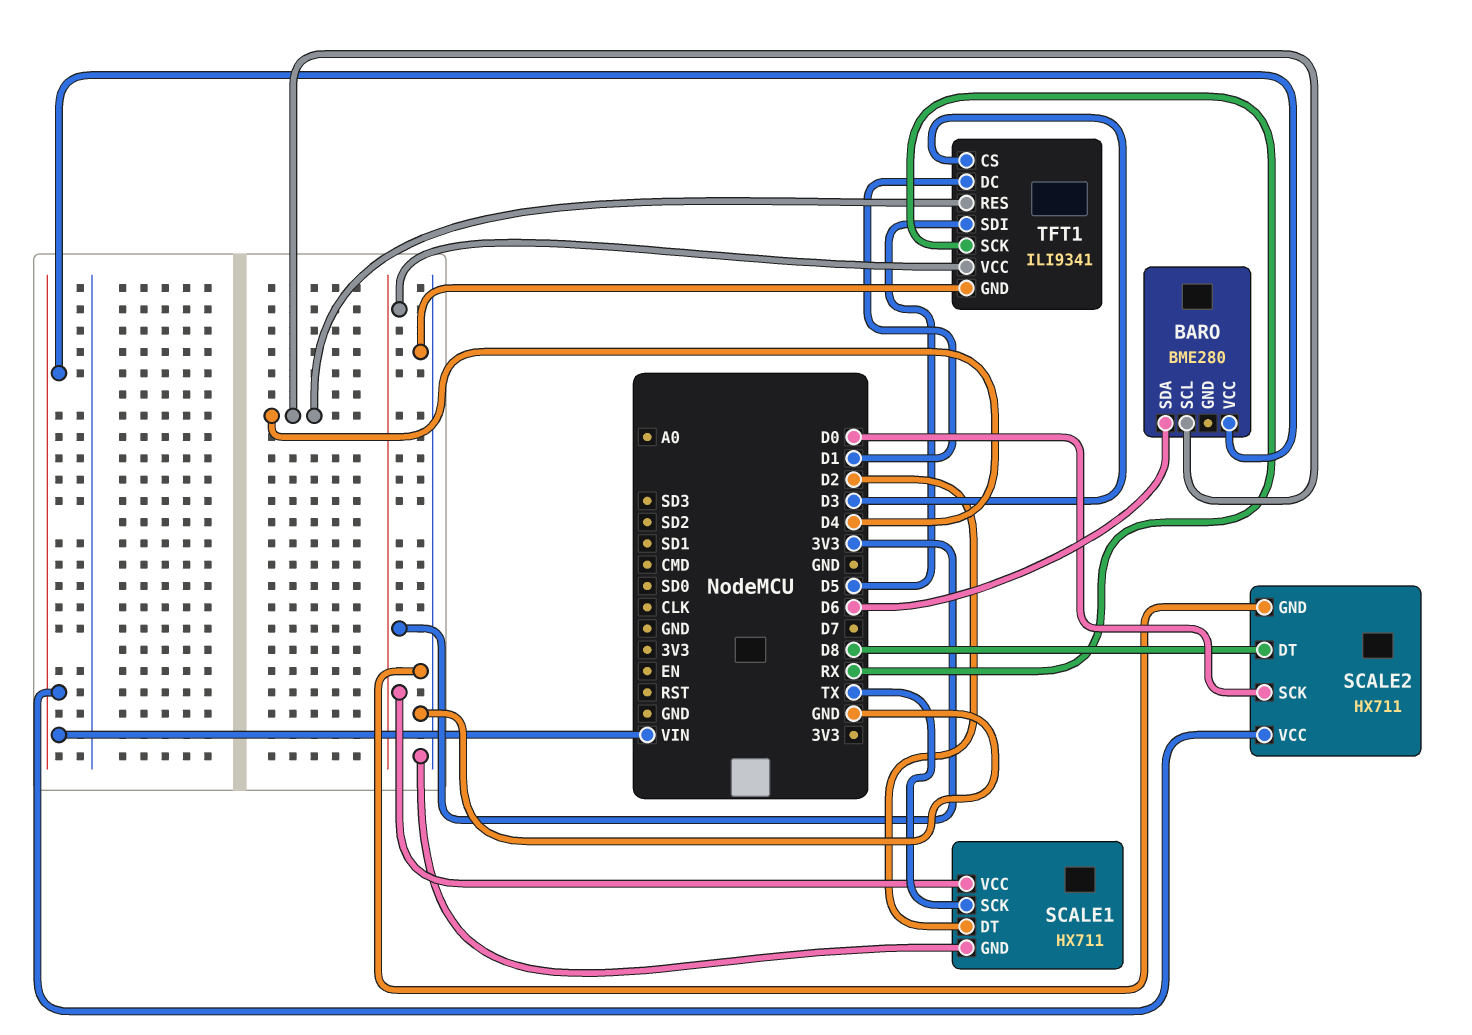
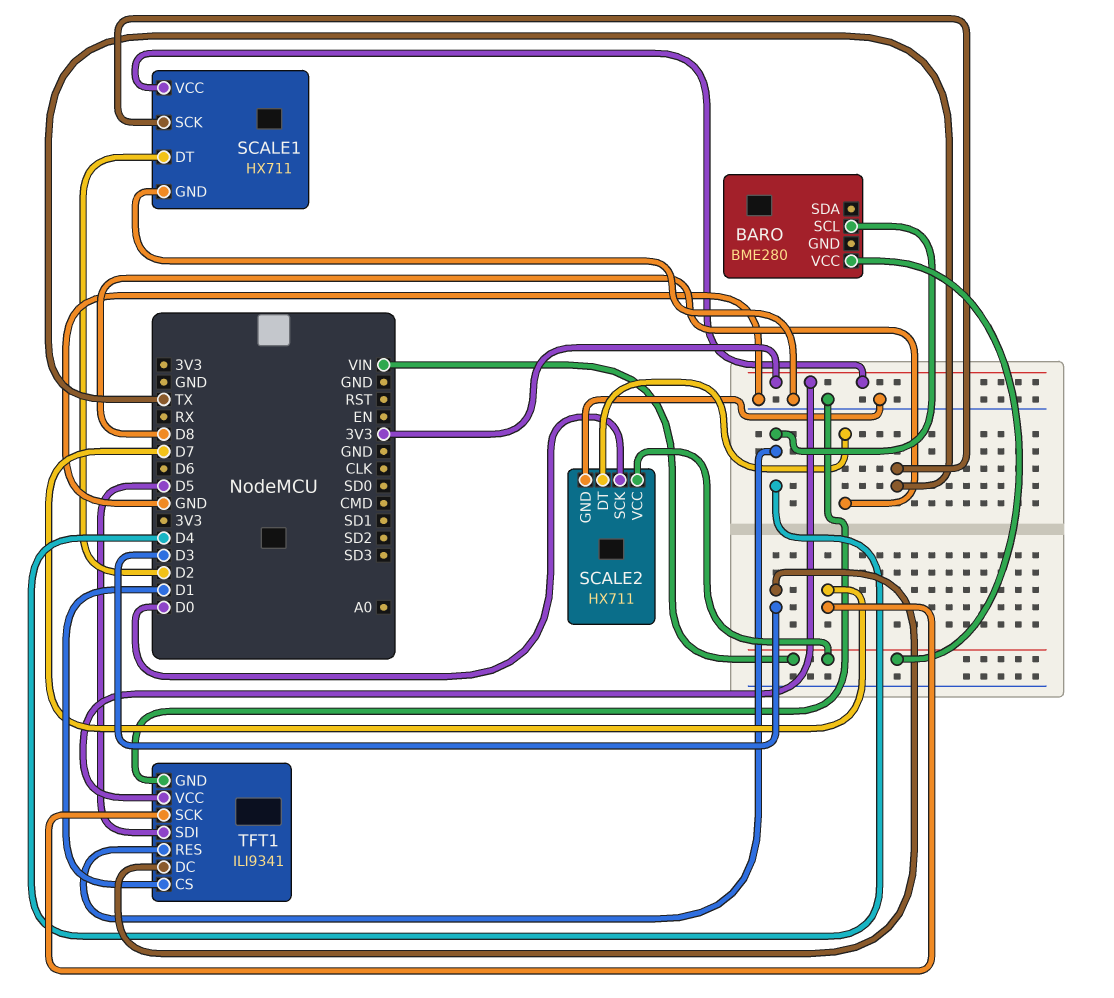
BARO pin SDA: D6 -> none
TFT1 pin CS: D3 -> D1
TFT1 pin DC: D1 -> D3
TFT1 pin SCK: RX -> D7

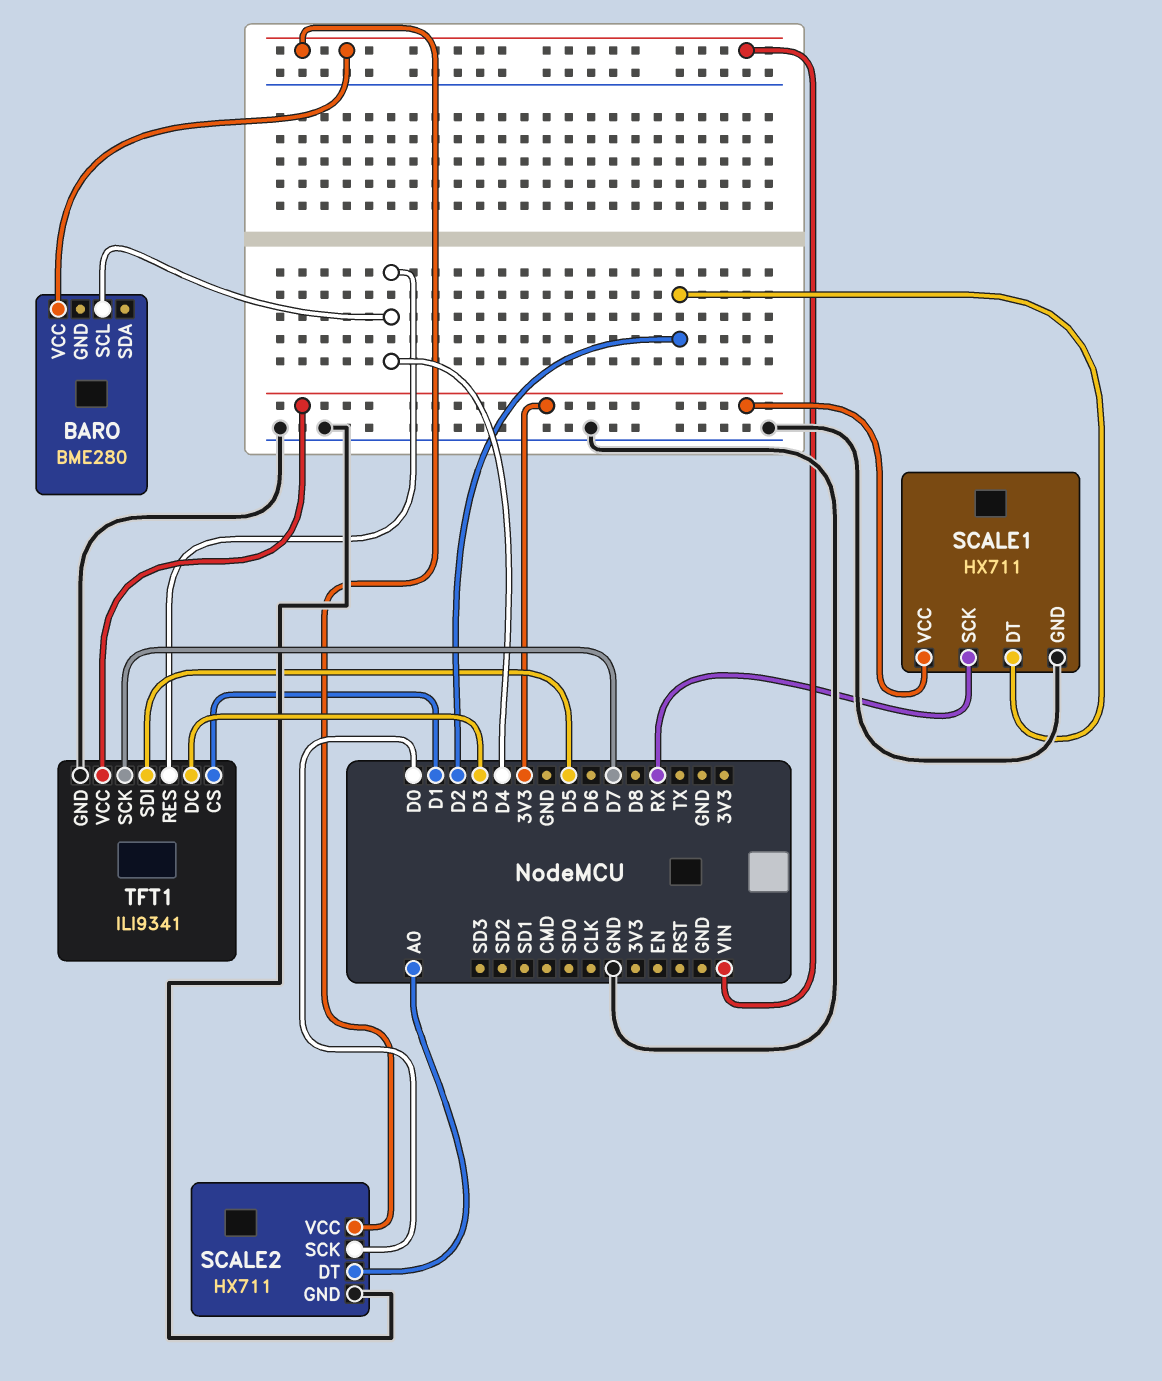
SCALE1 pin SCK: TX -> RX
SCALE2 pin DT: D8 -> A0

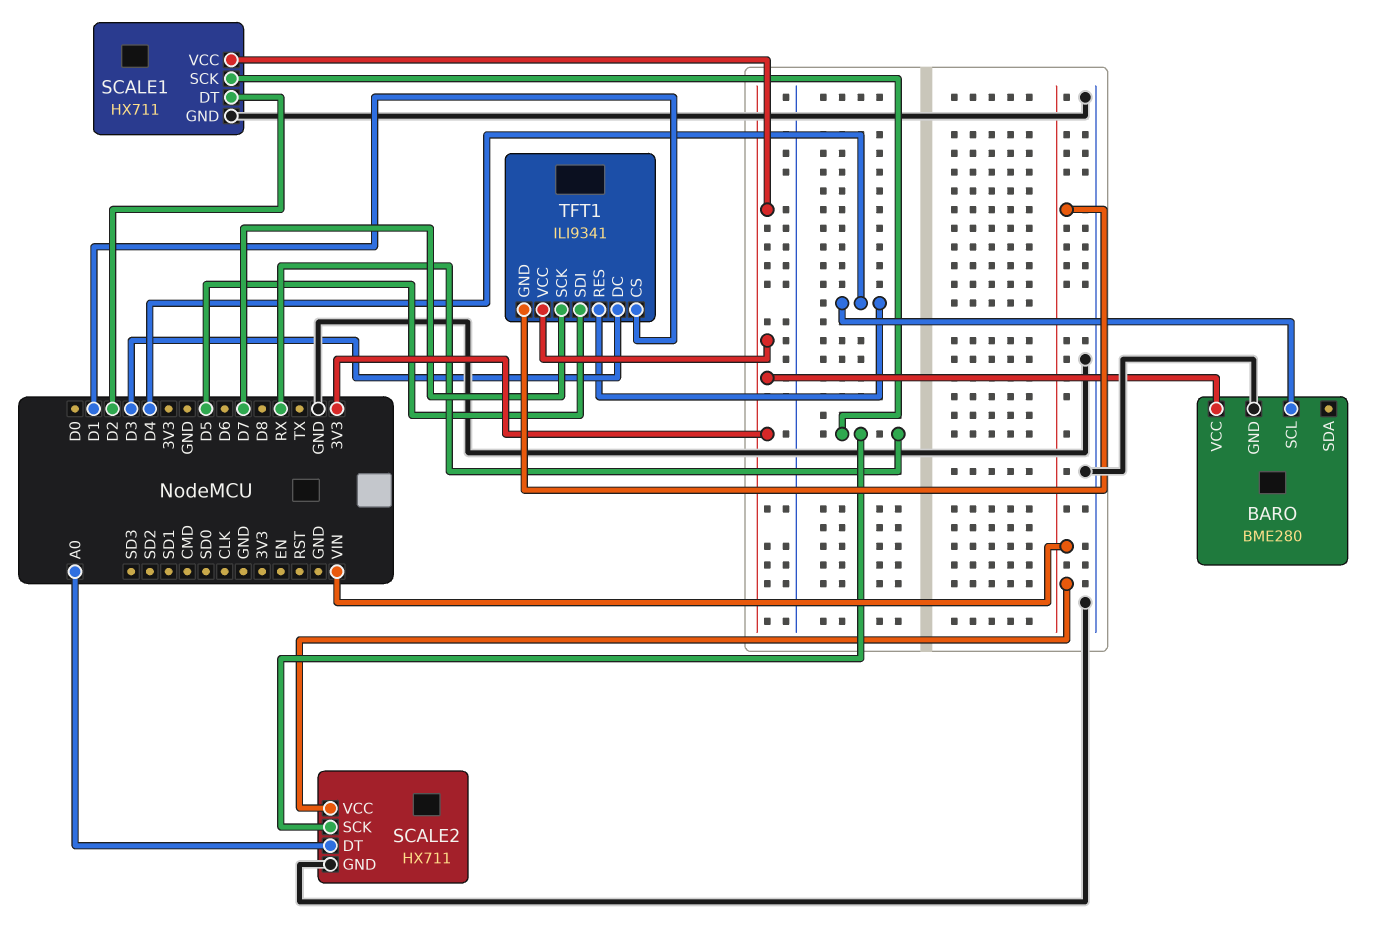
BARO pin GND: none -> GND
BARO pin VCC: VIN -> 3V3
SCALE2 pin SCK: D0 -> RX
TFT1 pin GND: GND -> VIN

